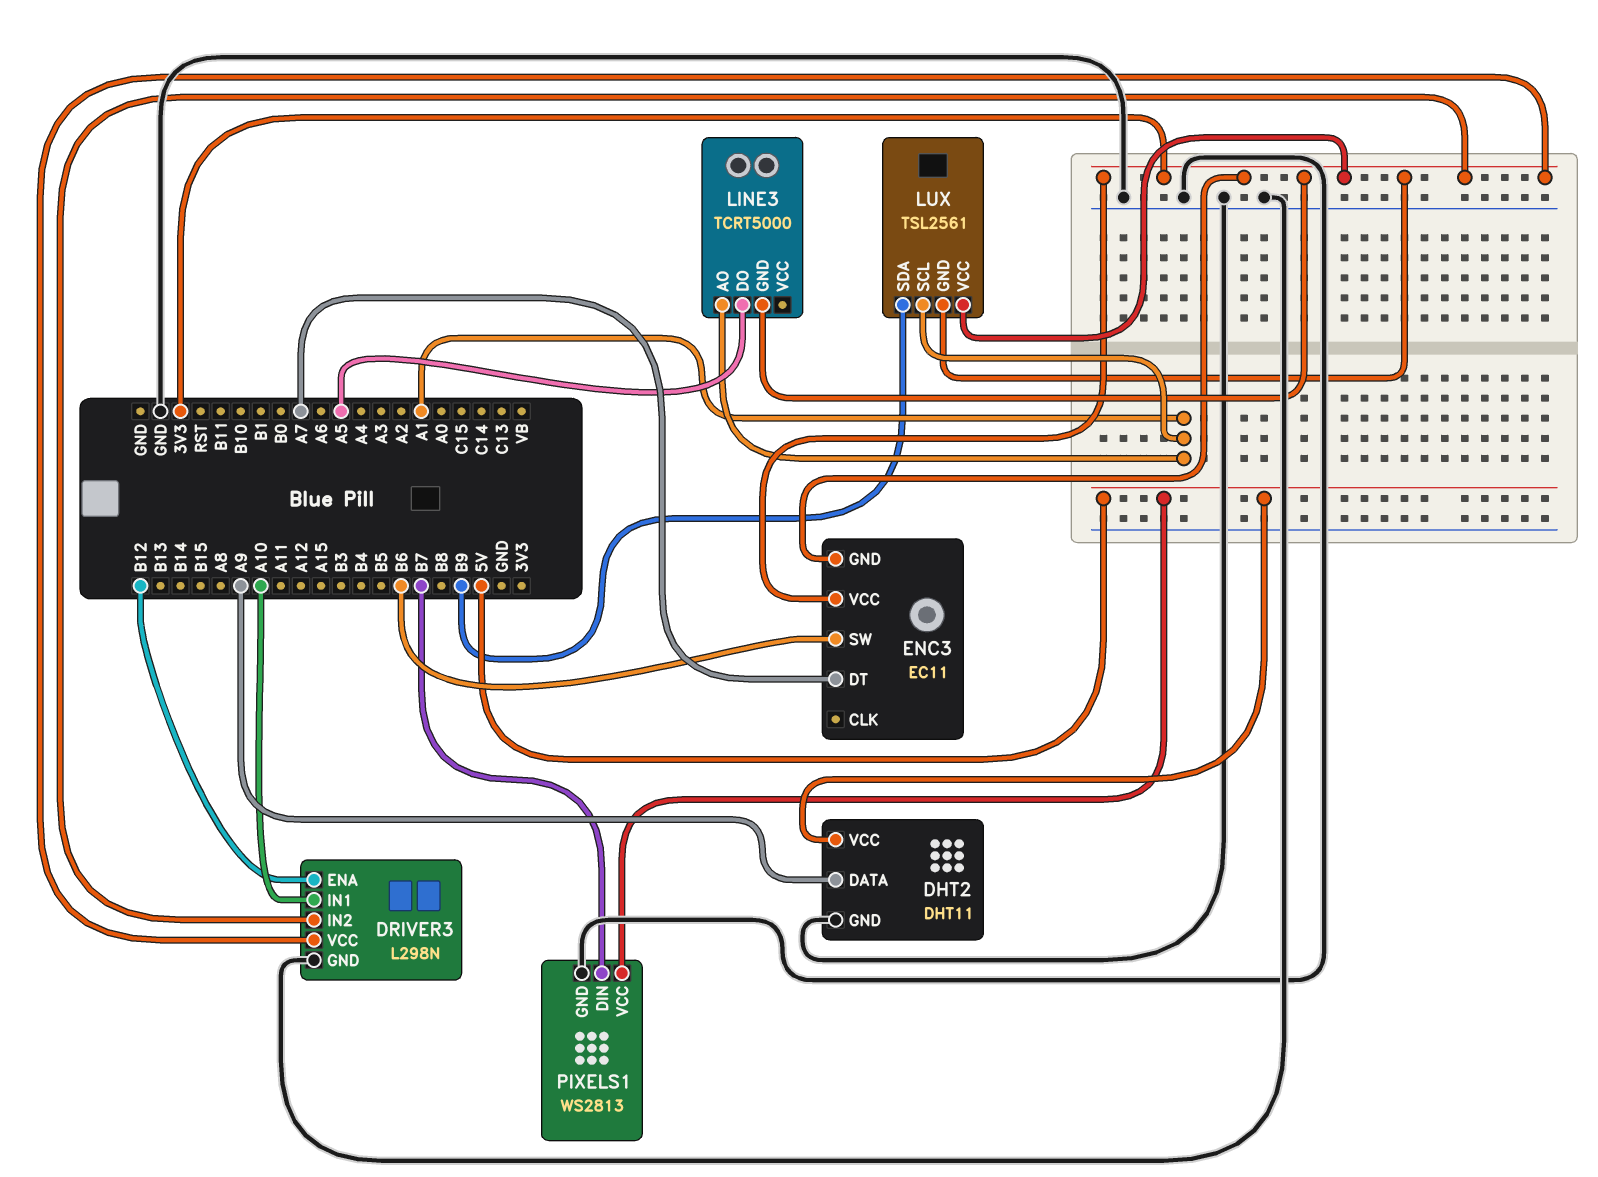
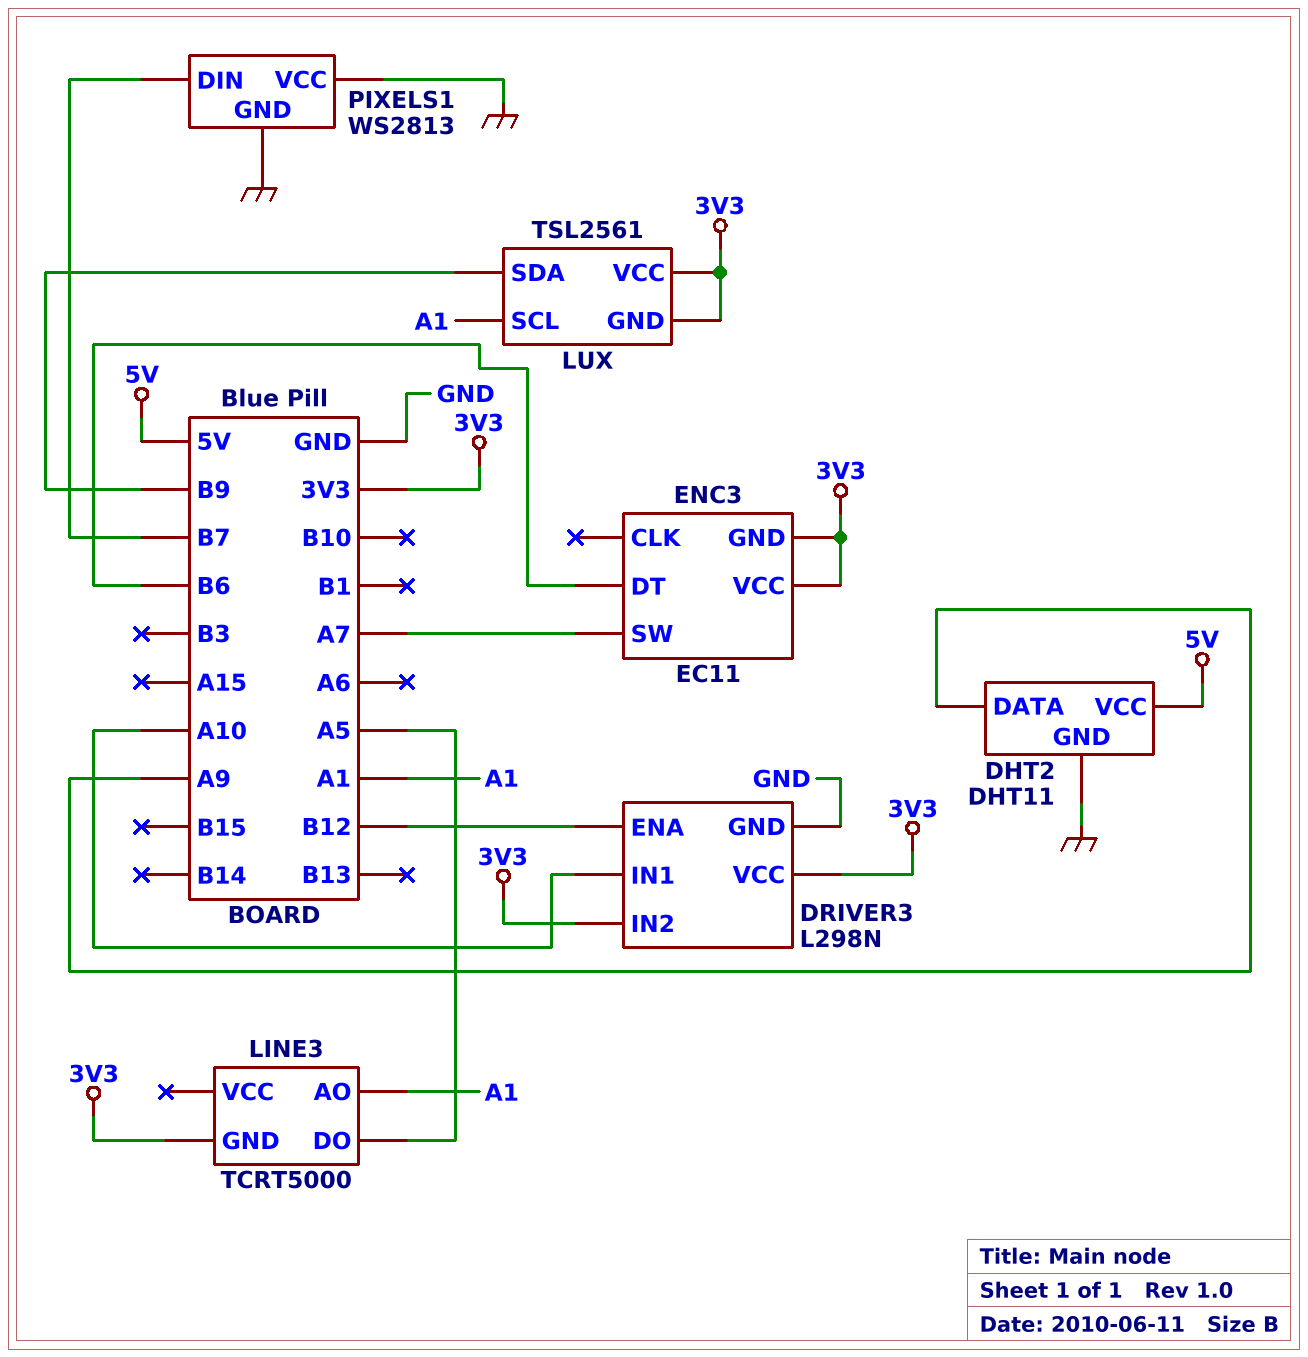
ENC3 pin DT: A7 -> B6
ENC3 pin SW: B6 -> A7
PIXELS1 pin VCC: 5V -> GND

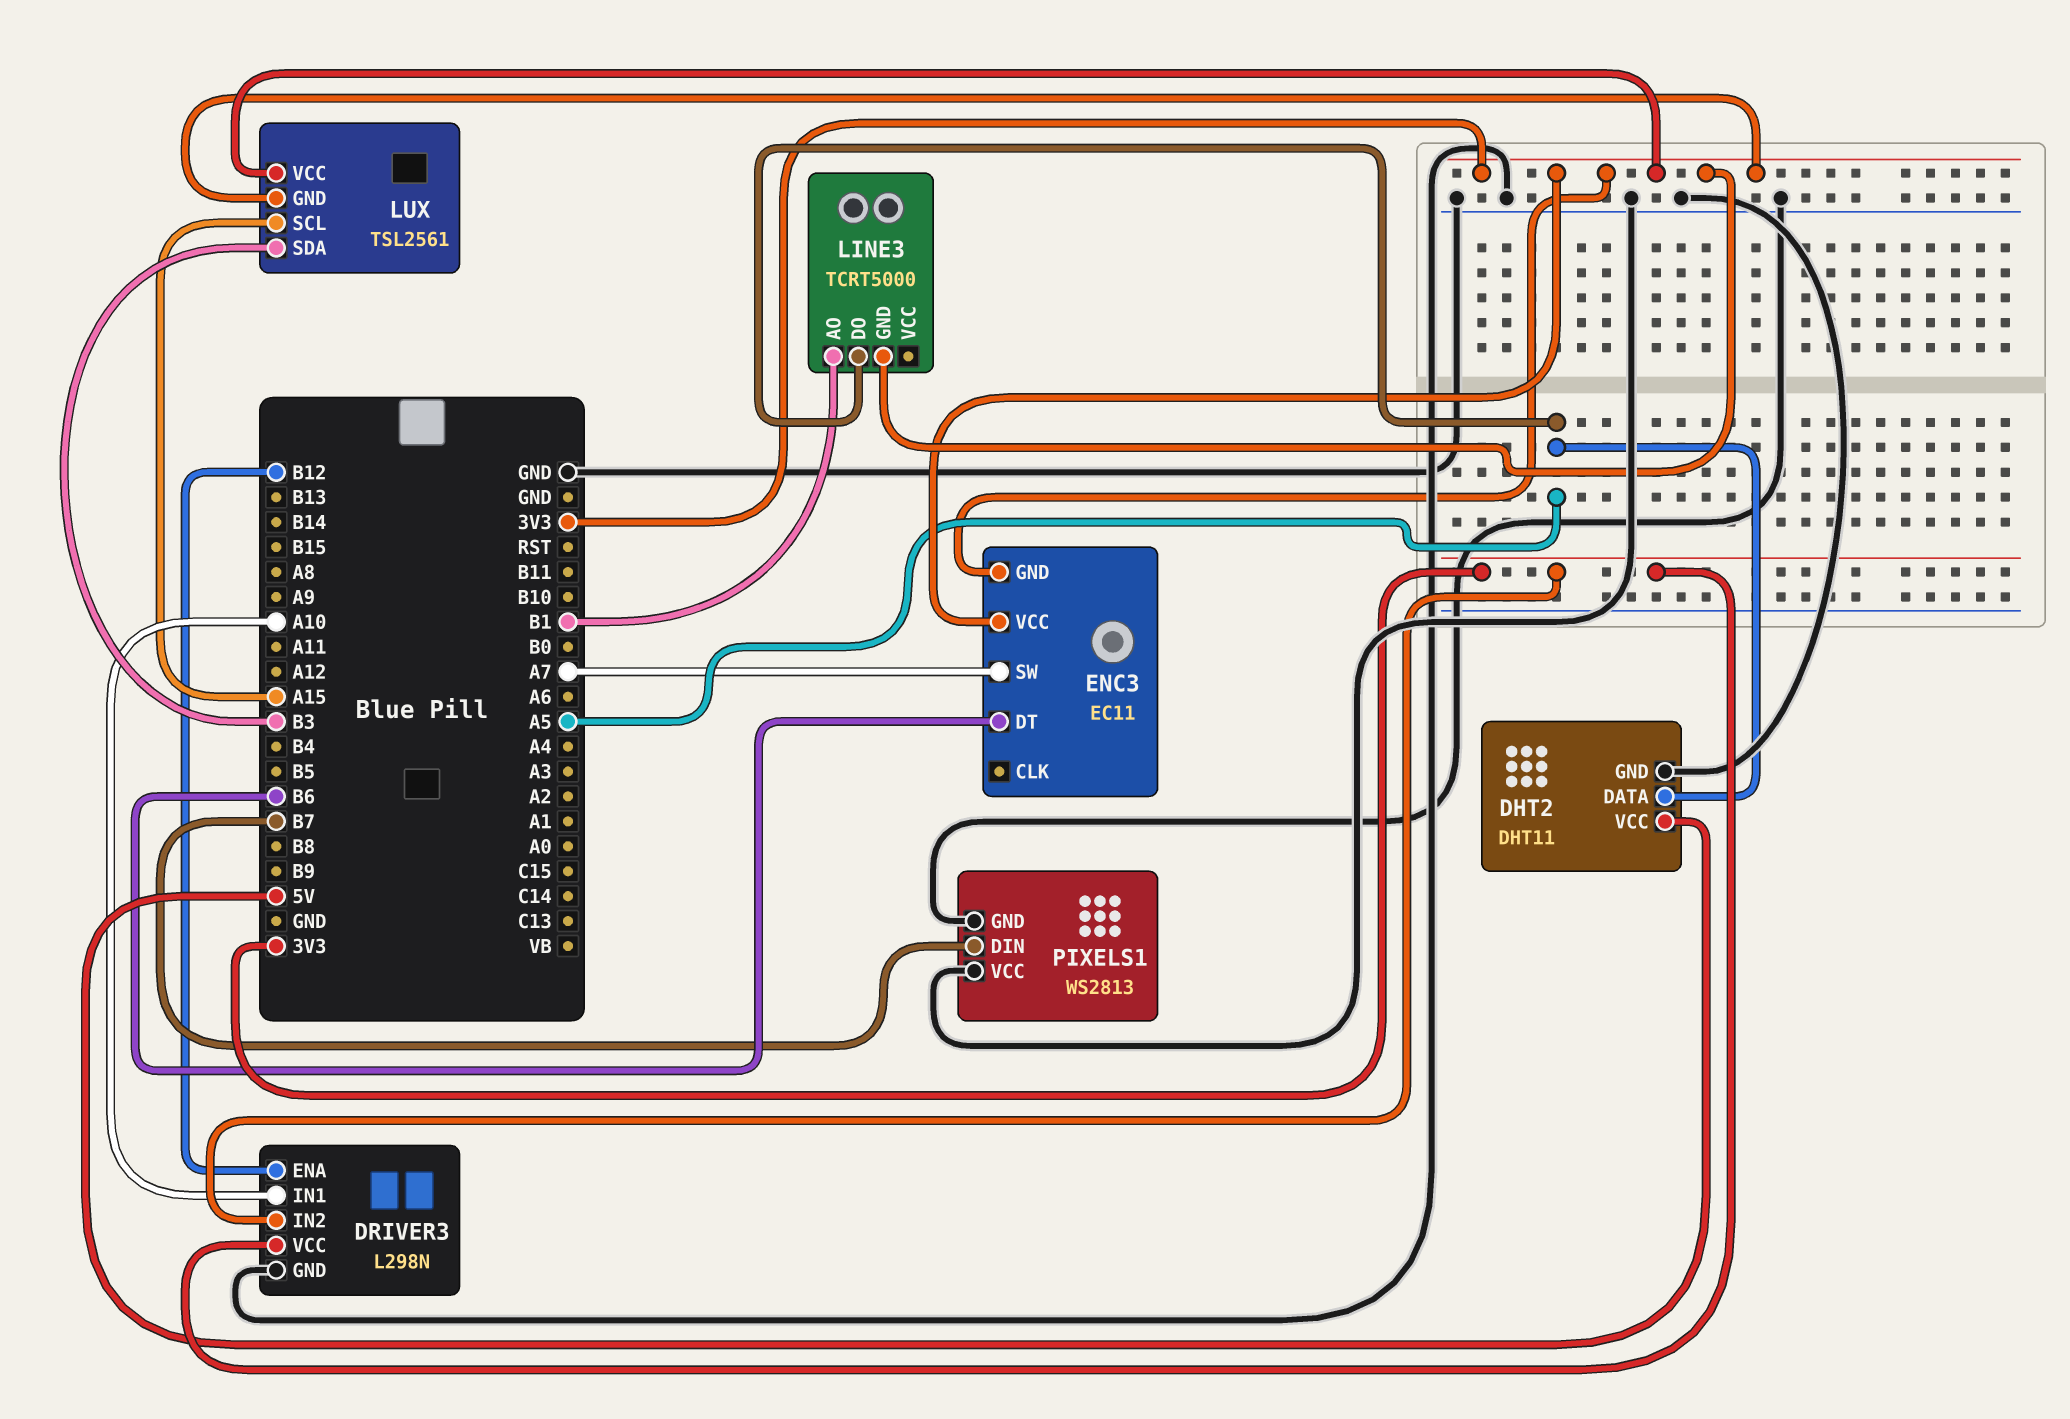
DHT2 pin DATA: A9 -> A5
LINE3 pin AO: A1 -> B1
LUX pin SCL: A1 -> A15
LUX pin SDA: B9 -> B3

